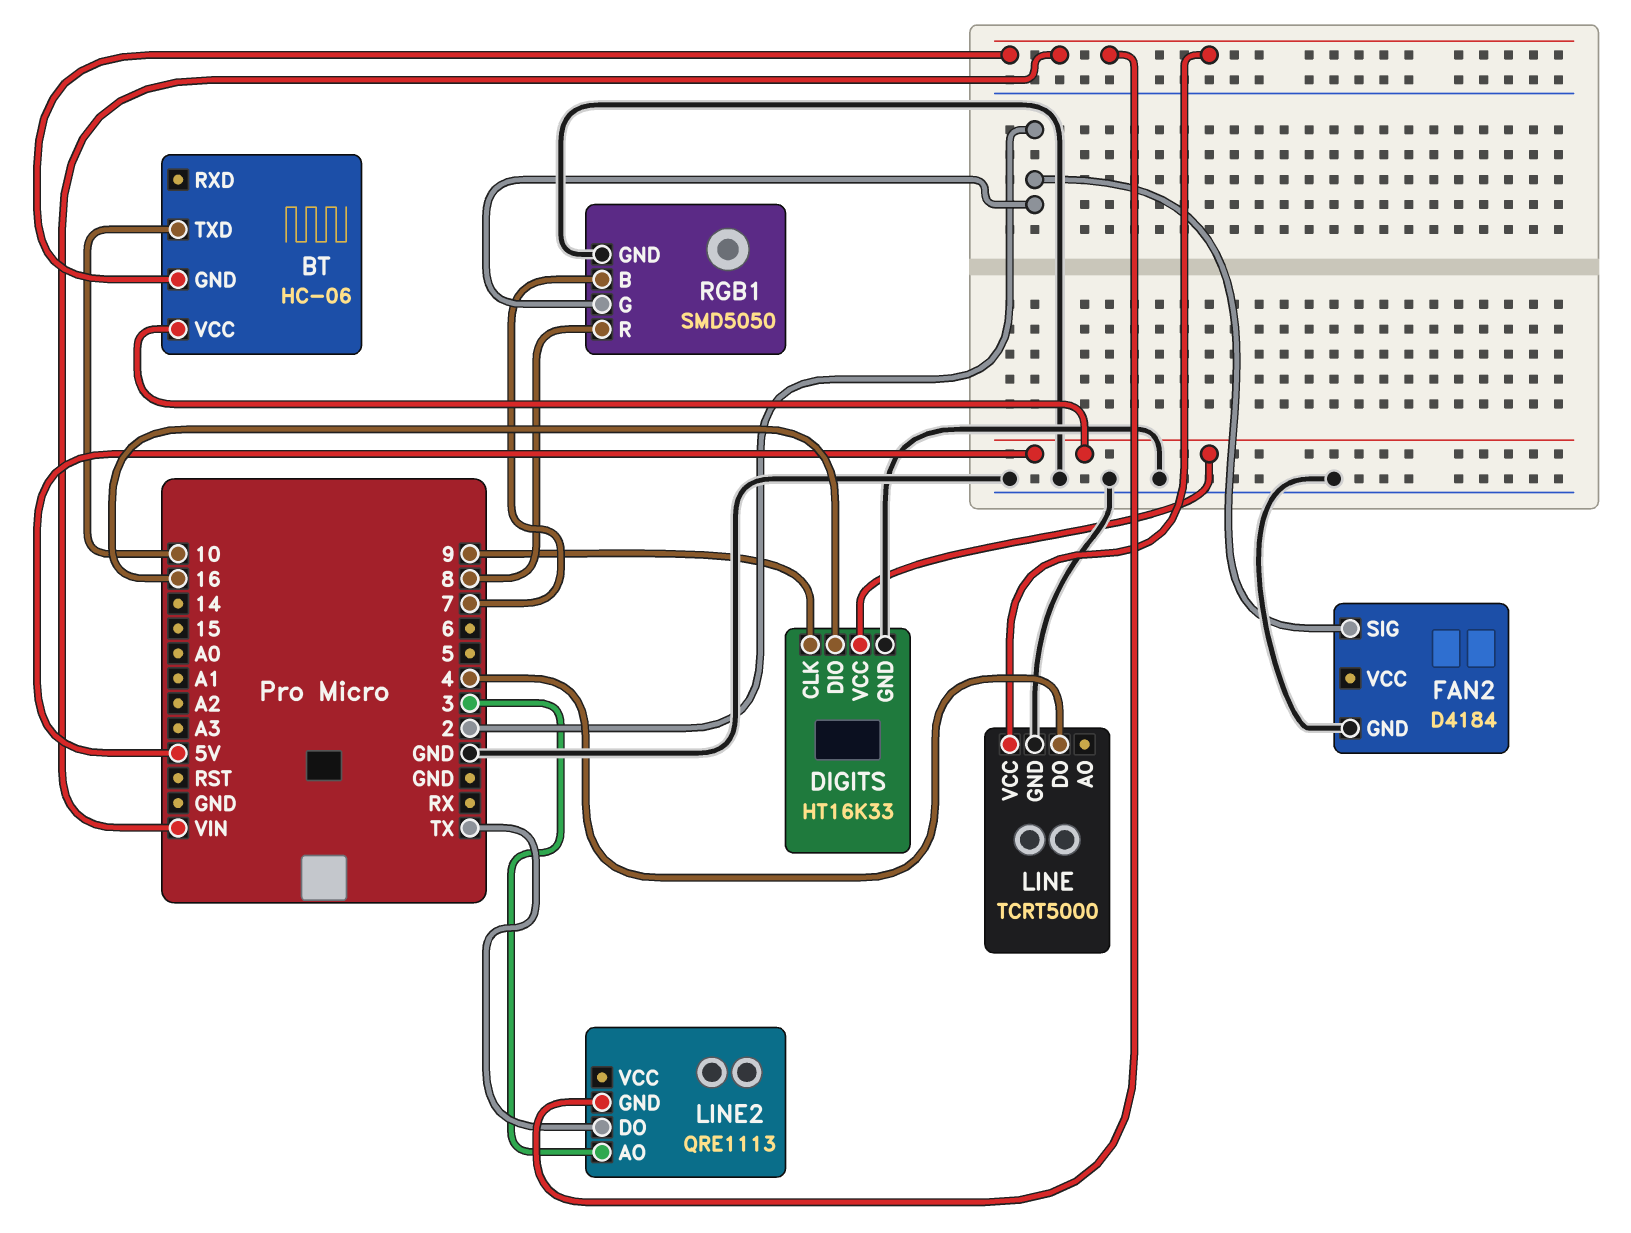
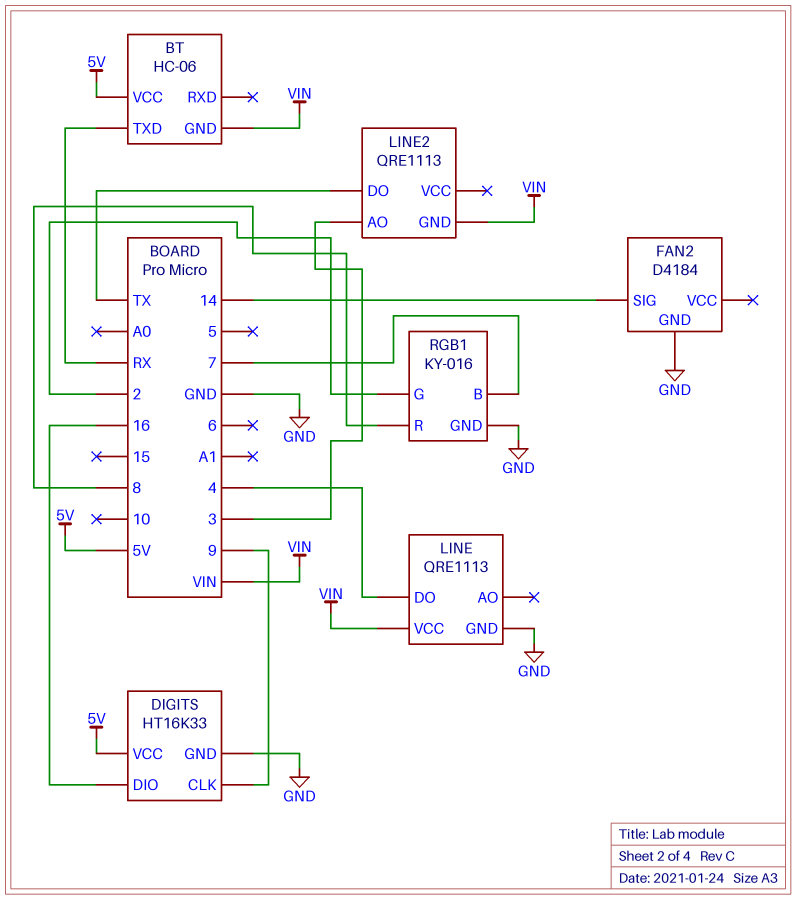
BT pin TXD: 10 -> RX
FAN2 pin SIG: 2 -> 14
LINE: TCRT5000 -> QRE1113
RGB1: SMD5050 -> KY-016

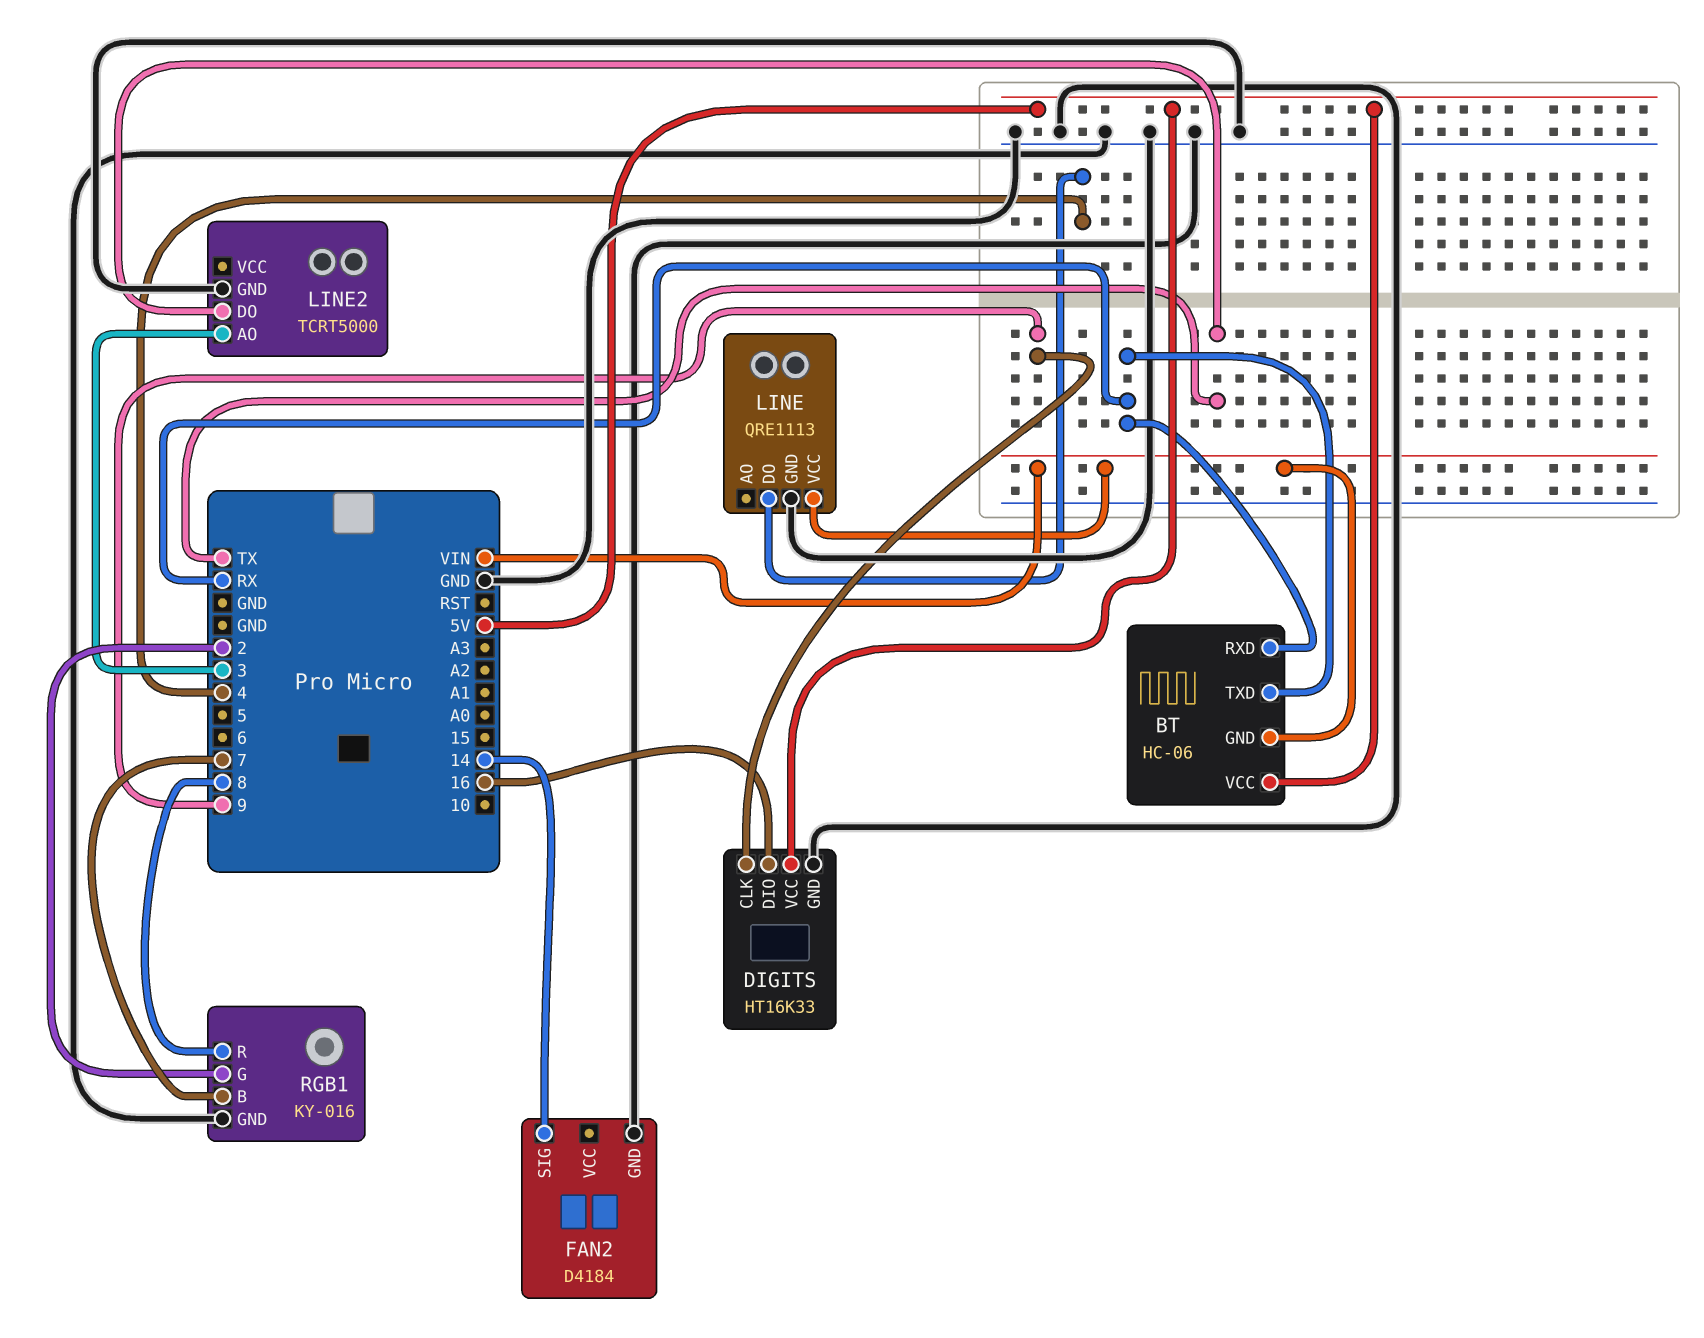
BT pin RXD: none -> RX
LINE2: QRE1113 -> TCRT5000
LINE2 pin GND: VIN -> GND

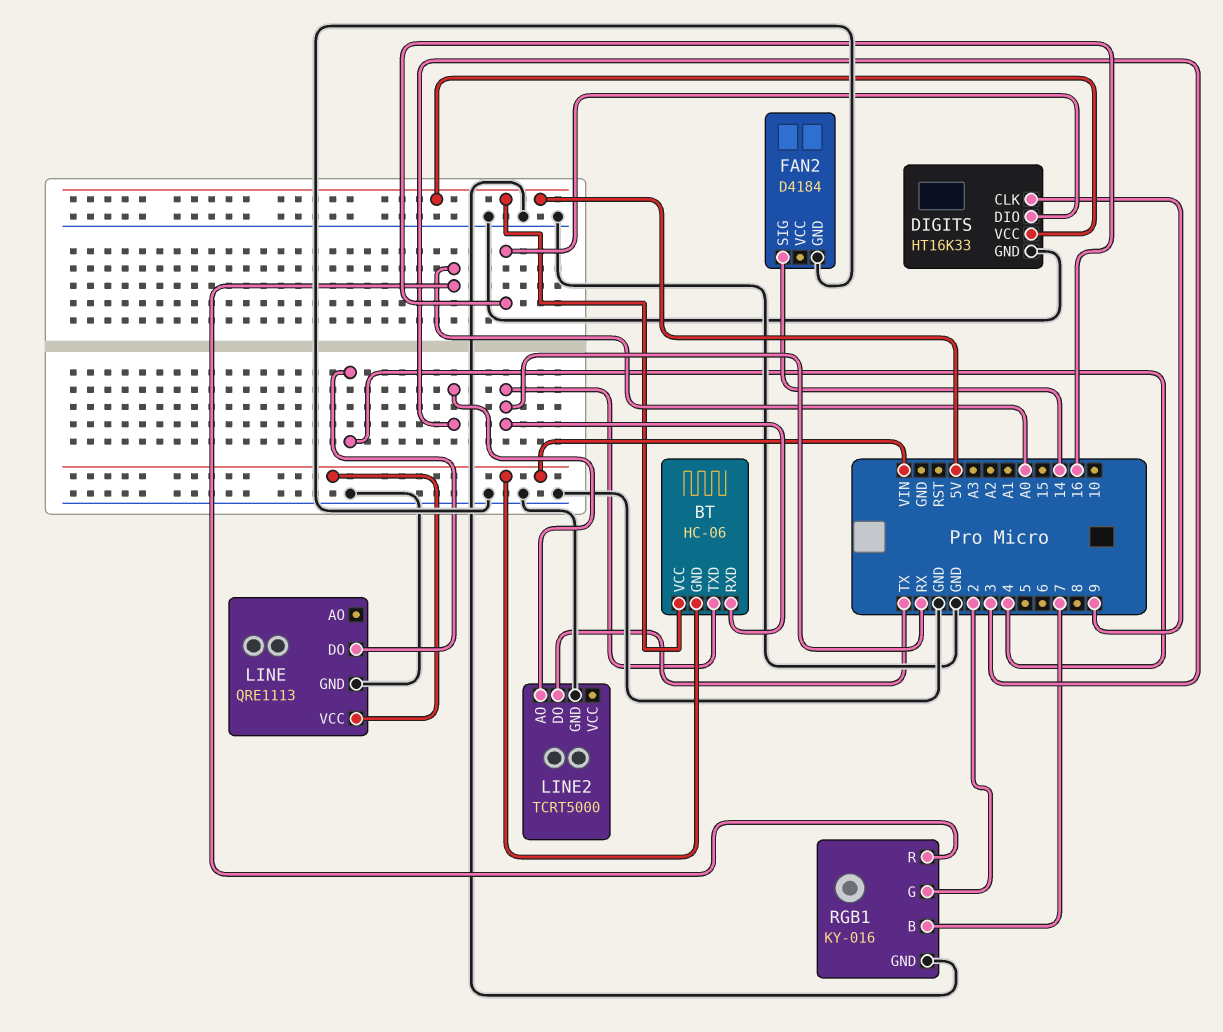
RGB1 pin R: 8 -> A0

